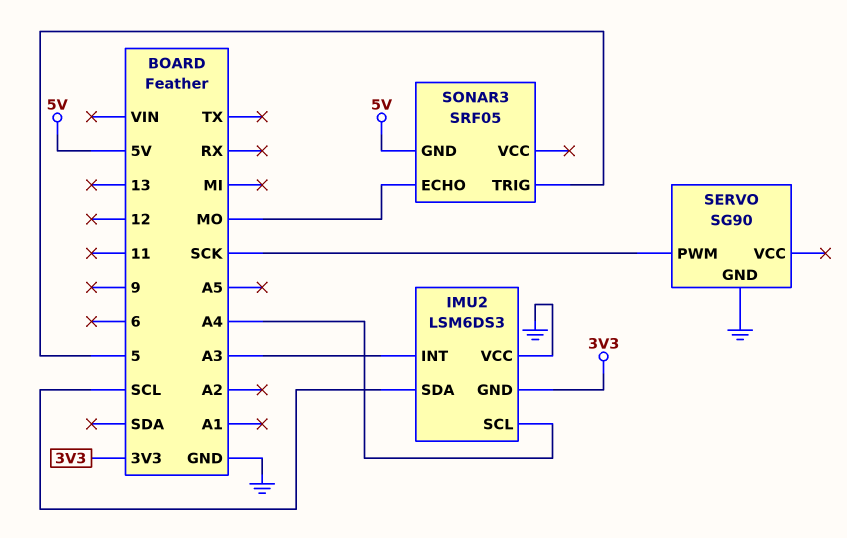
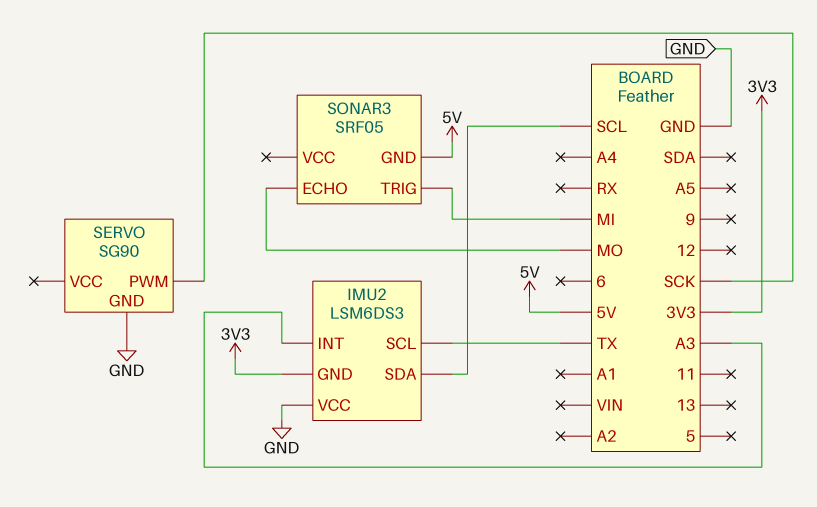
IMU2 pin SCL: A4 -> TX
SONAR3 pin TRIG: 5 -> MI

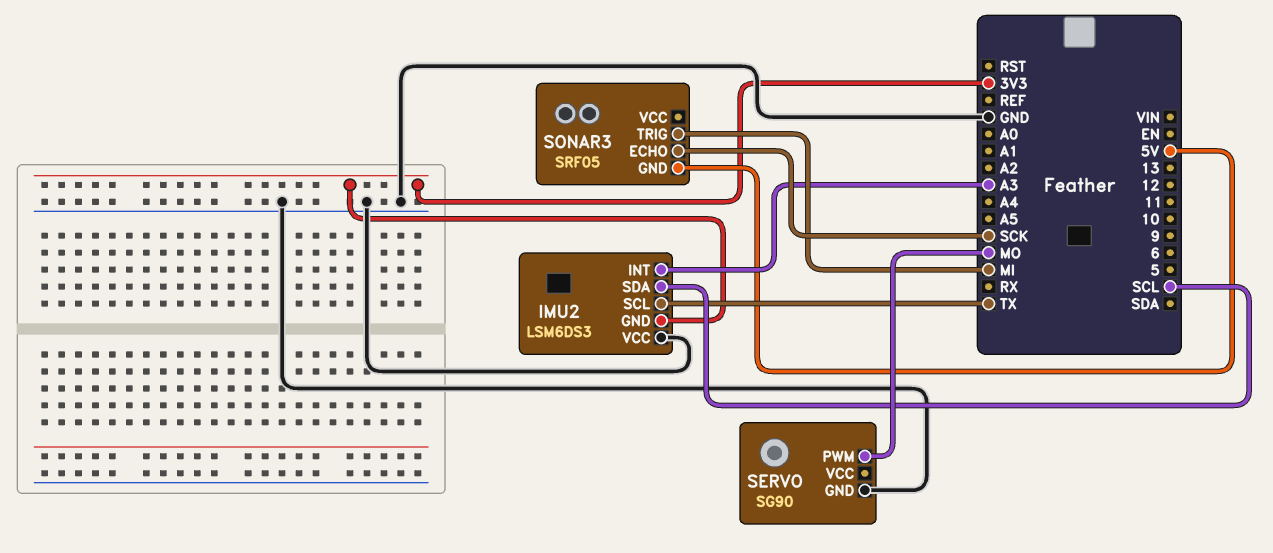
SERVO pin PWM: SCK -> MO
SONAR3 pin ECHO: MO -> SCK

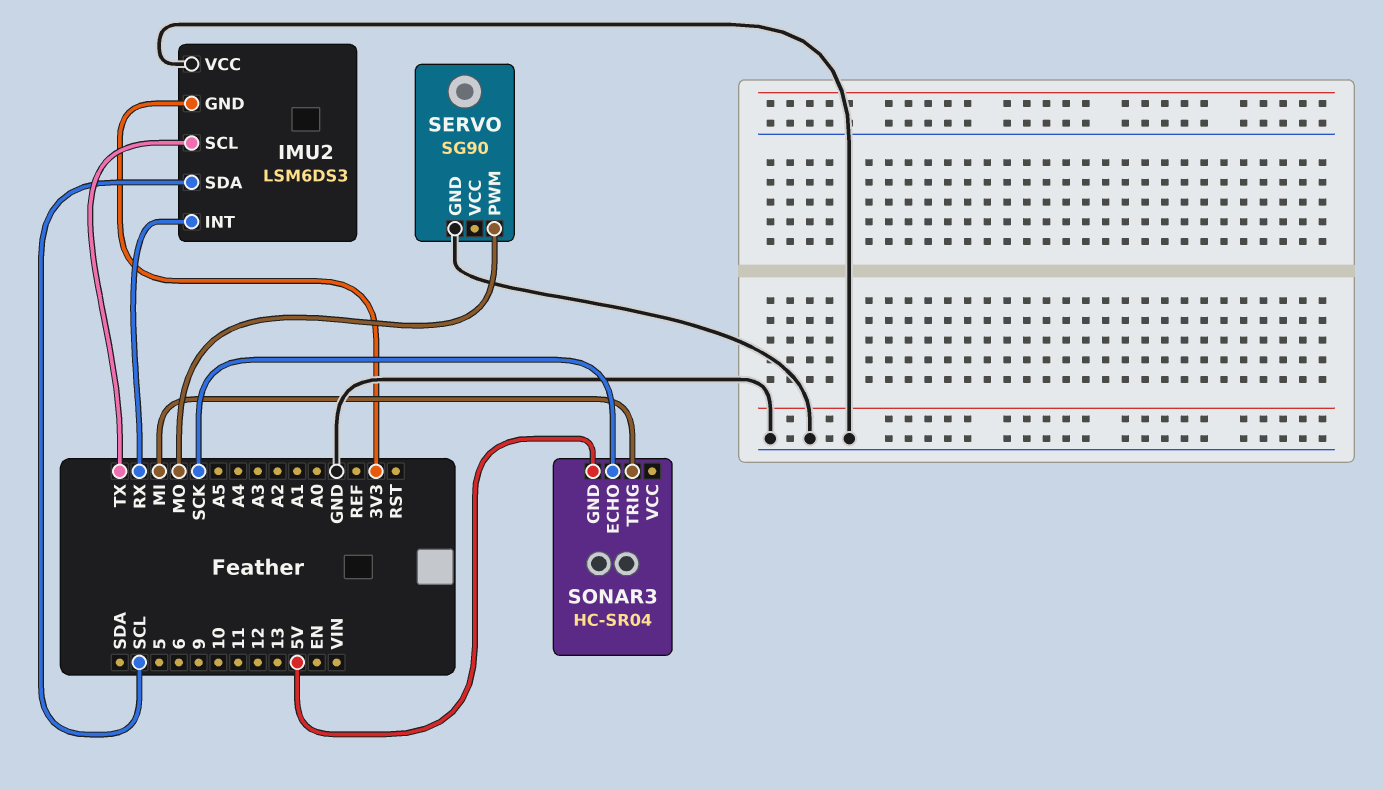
IMU2 pin INT: A3 -> RX
SONAR3: SRF05 -> HC-SR04

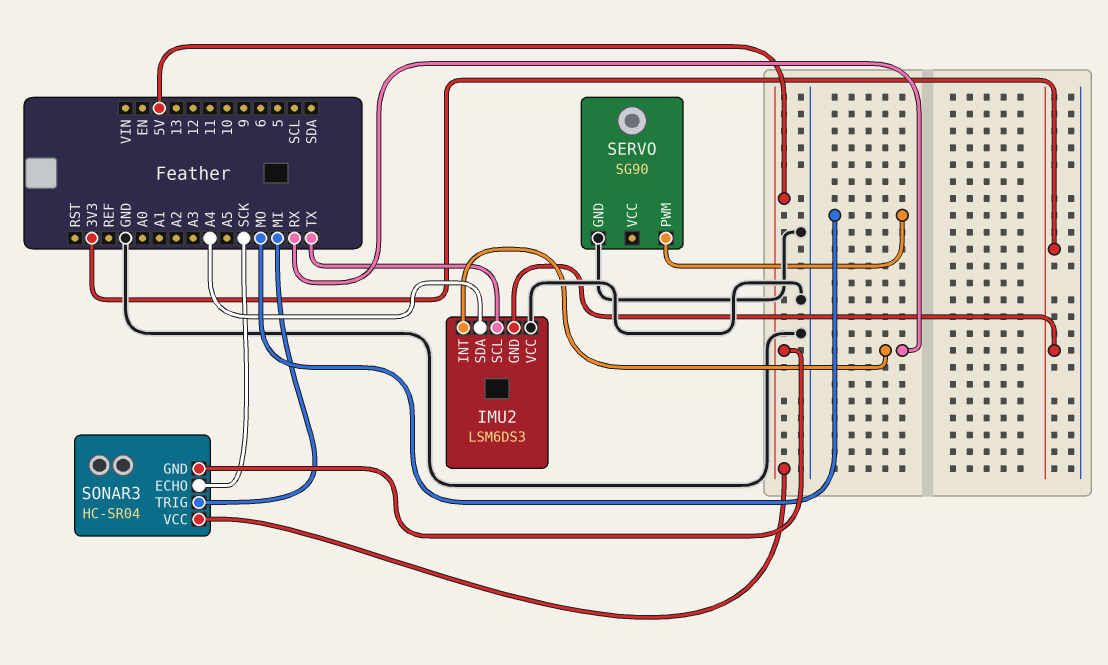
IMU2 pin SDA: SCL -> A4
SONAR3 pin VCC: none -> 5V

